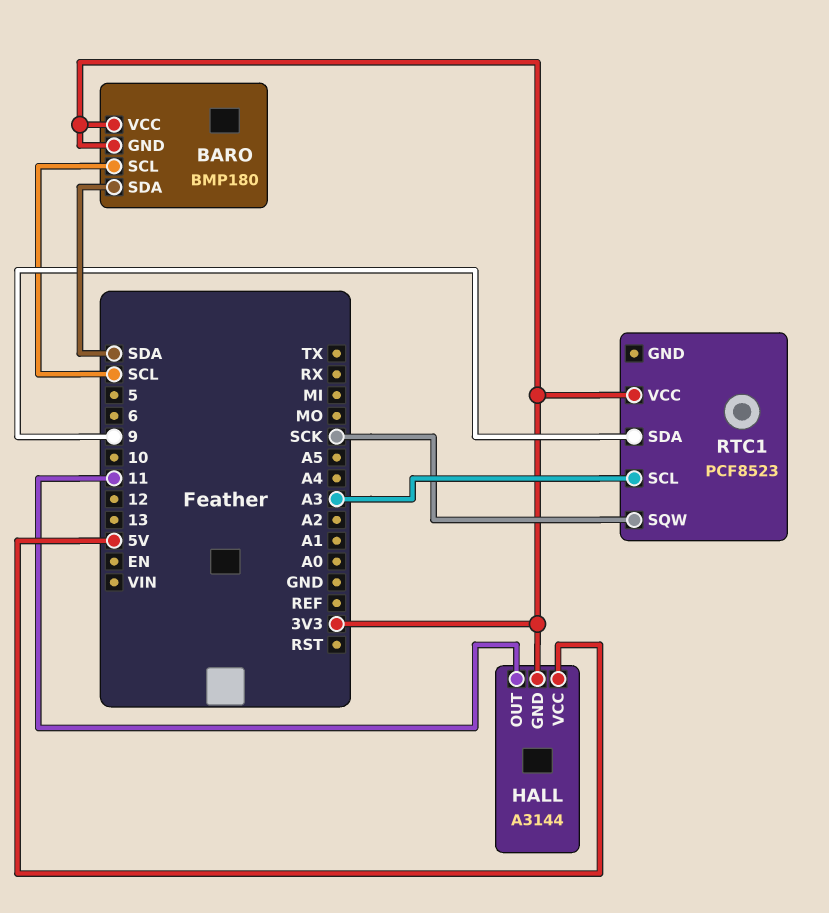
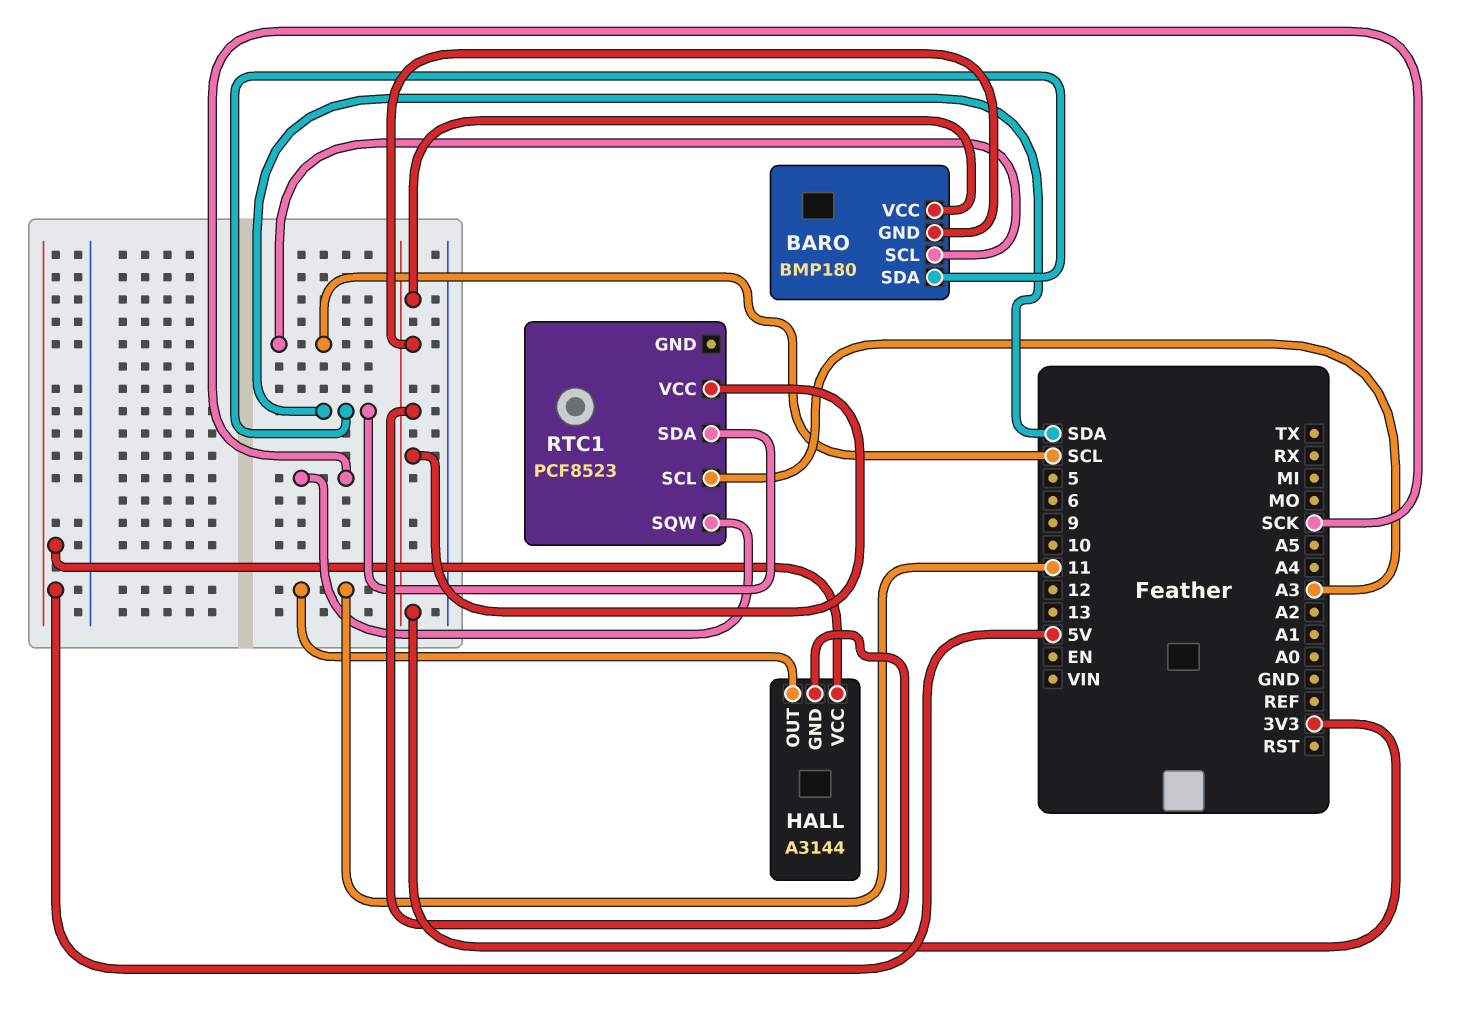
RTC1 pin SDA: 9 -> SDA

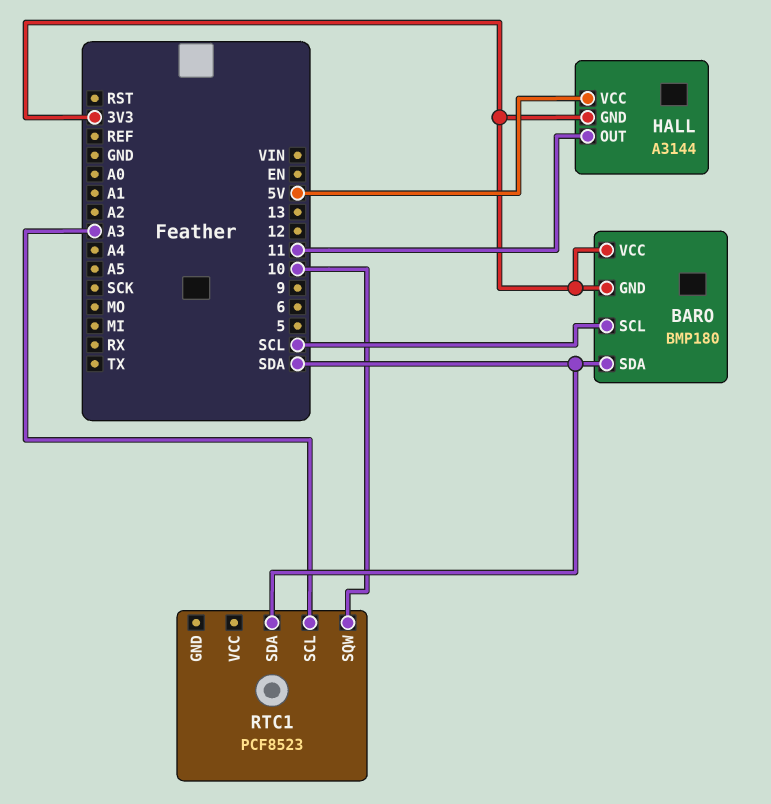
RTC1 pin SQW: SCK -> 10
RTC1 pin VCC: 3V3 -> none

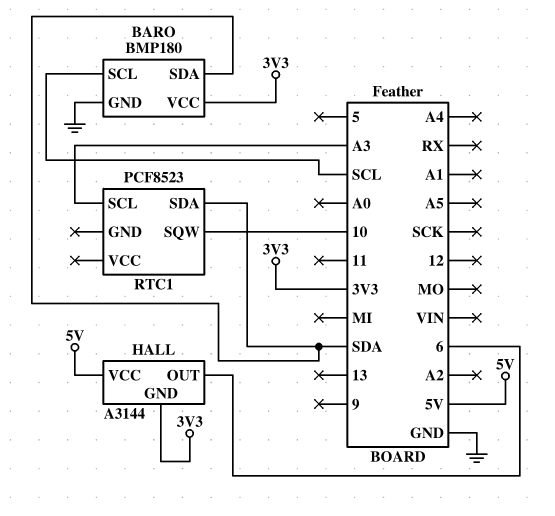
BARO pin GND: 3V3 -> GND
HALL pin OUT: 11 -> 6

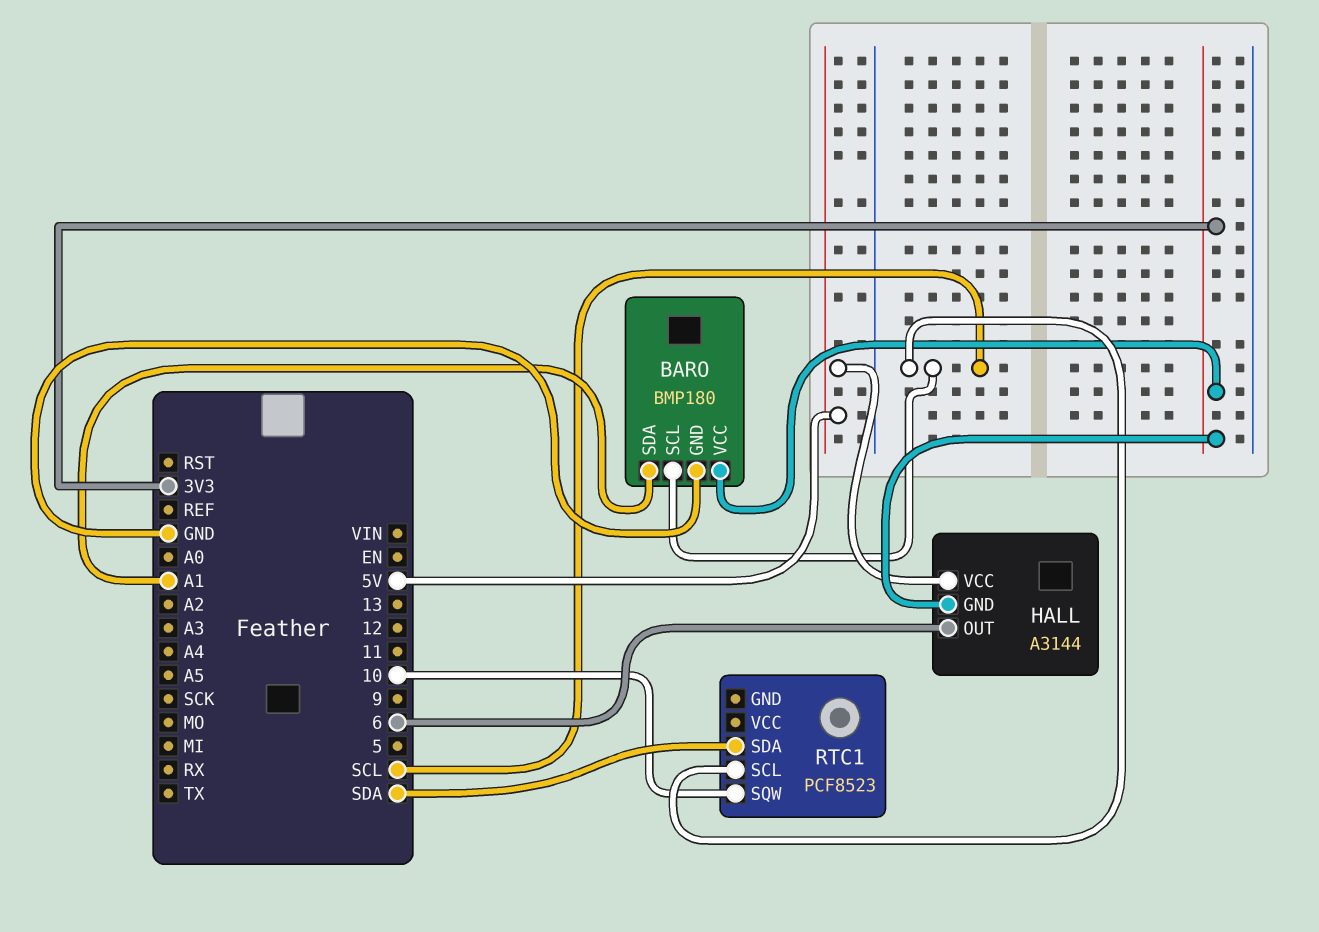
BARO pin SDA: SDA -> A1
RTC1 pin SCL: A3 -> SCL

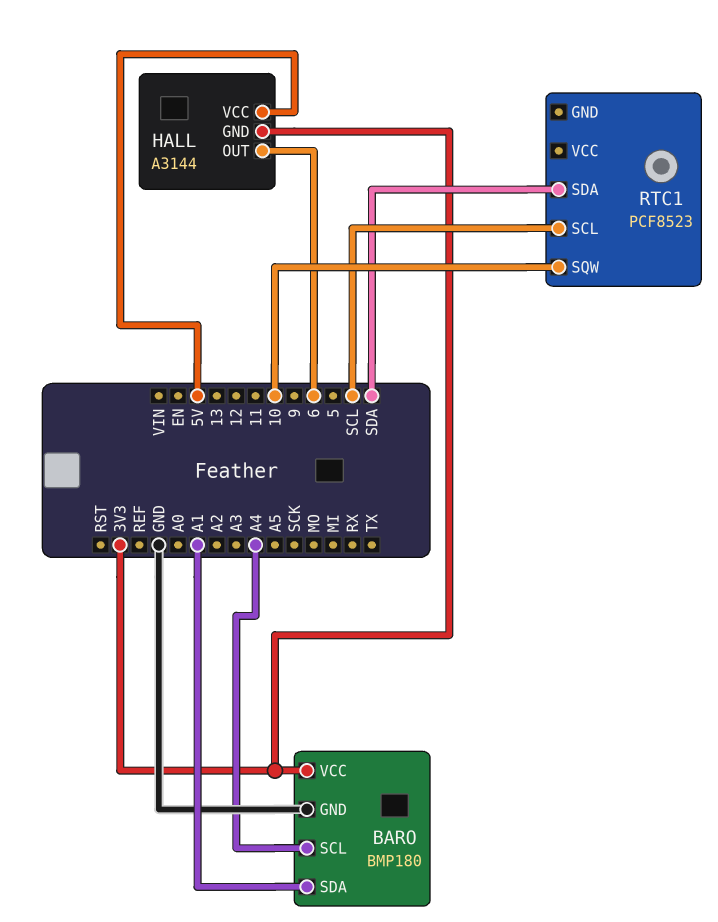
BARO pin SCL: SCL -> A4

